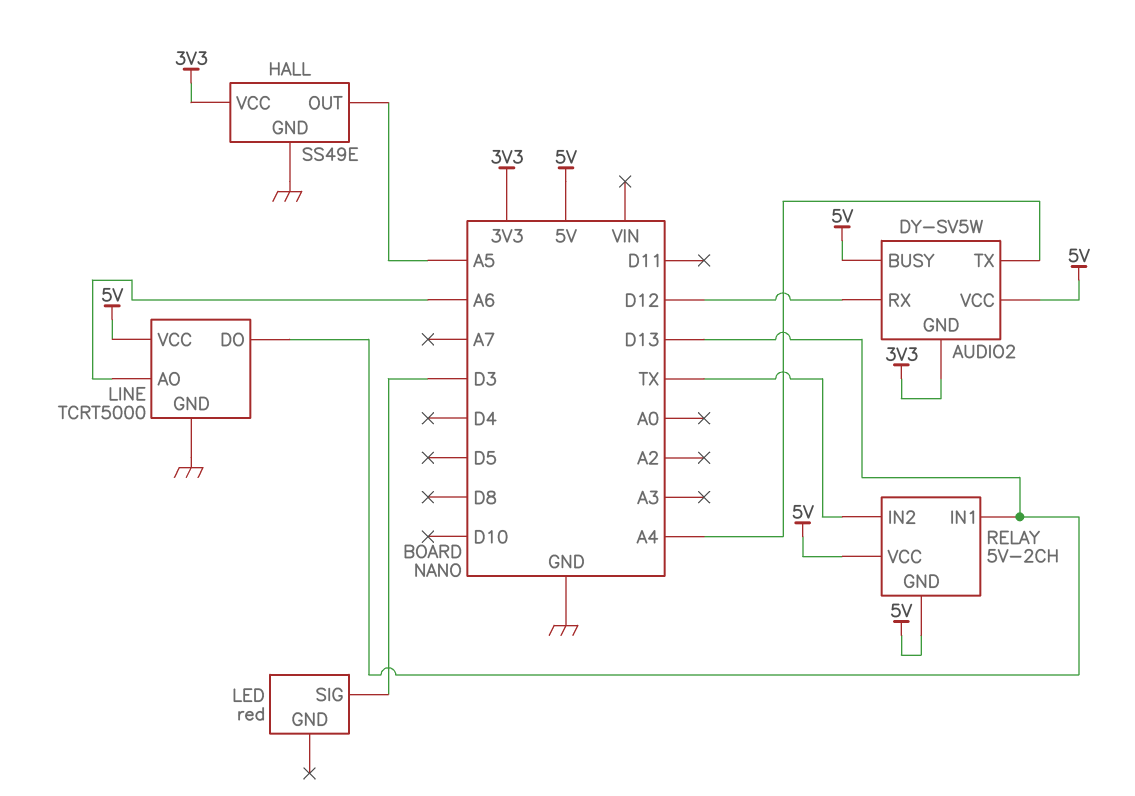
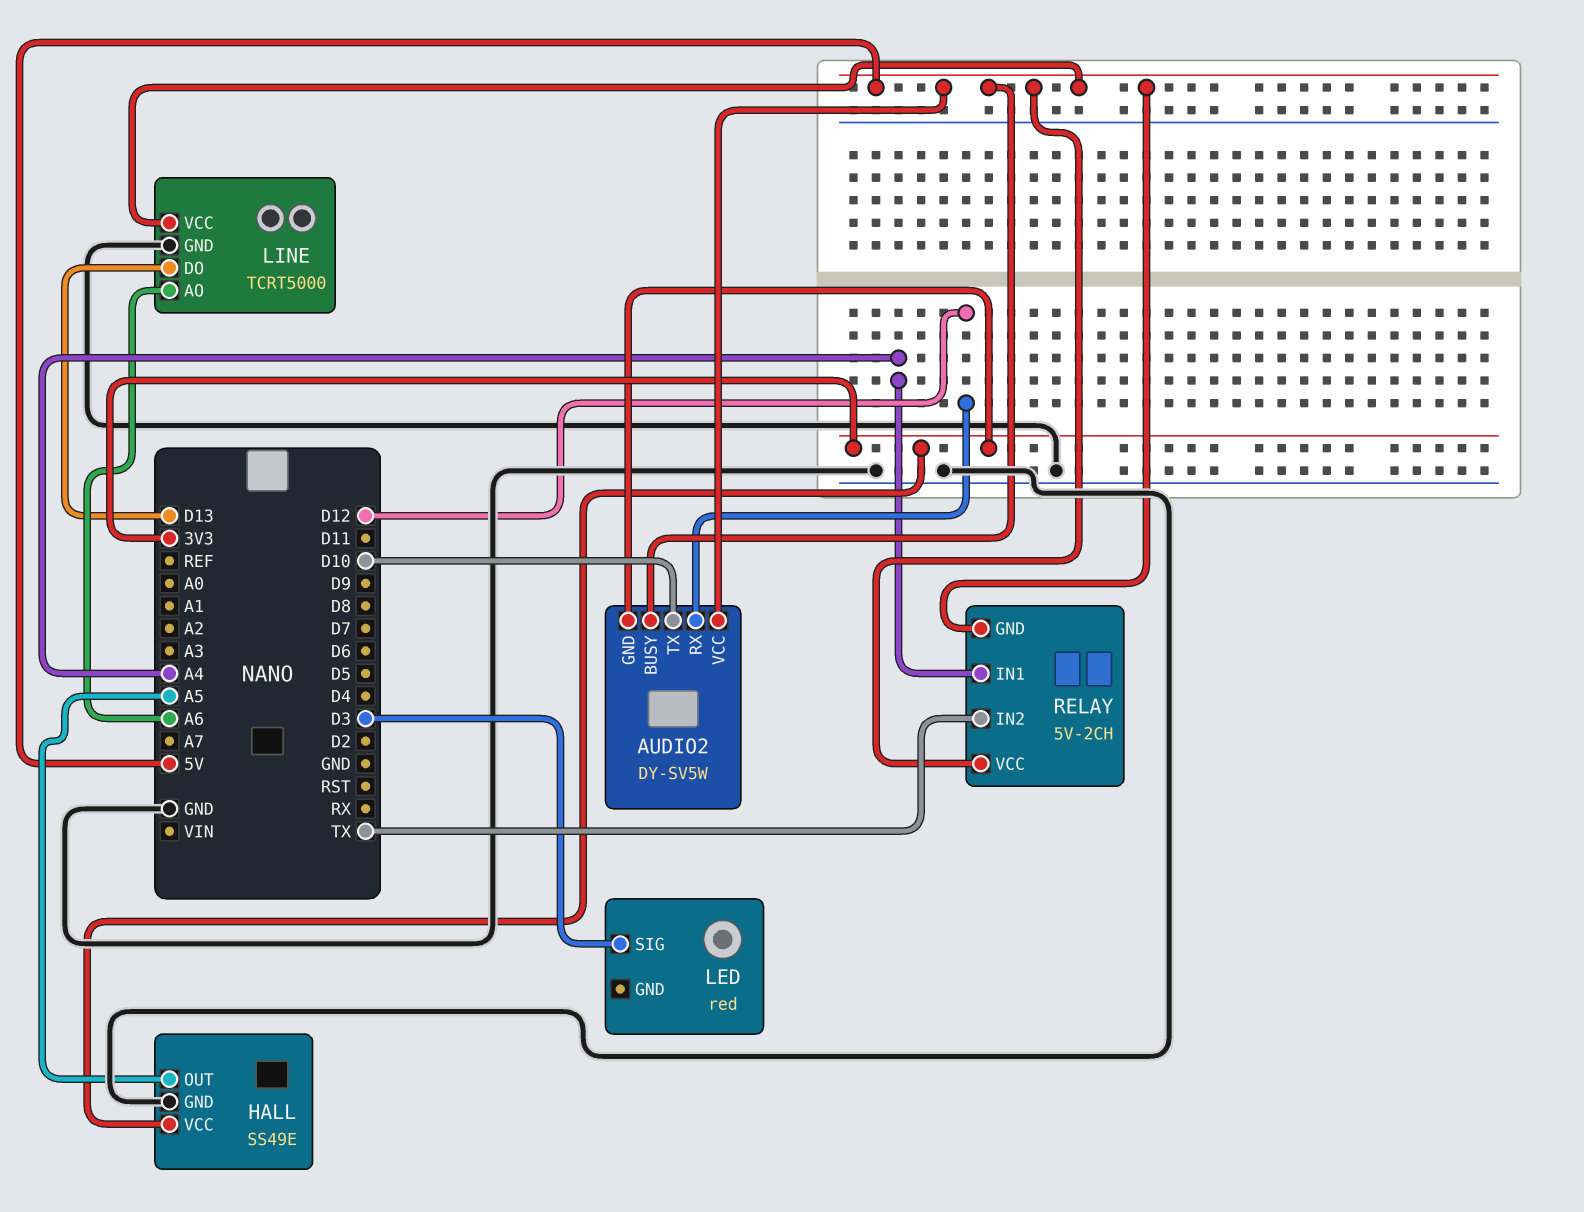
AUDIO2 pin TX: A4 -> D10
RELAY pin IN1: D13 -> A4

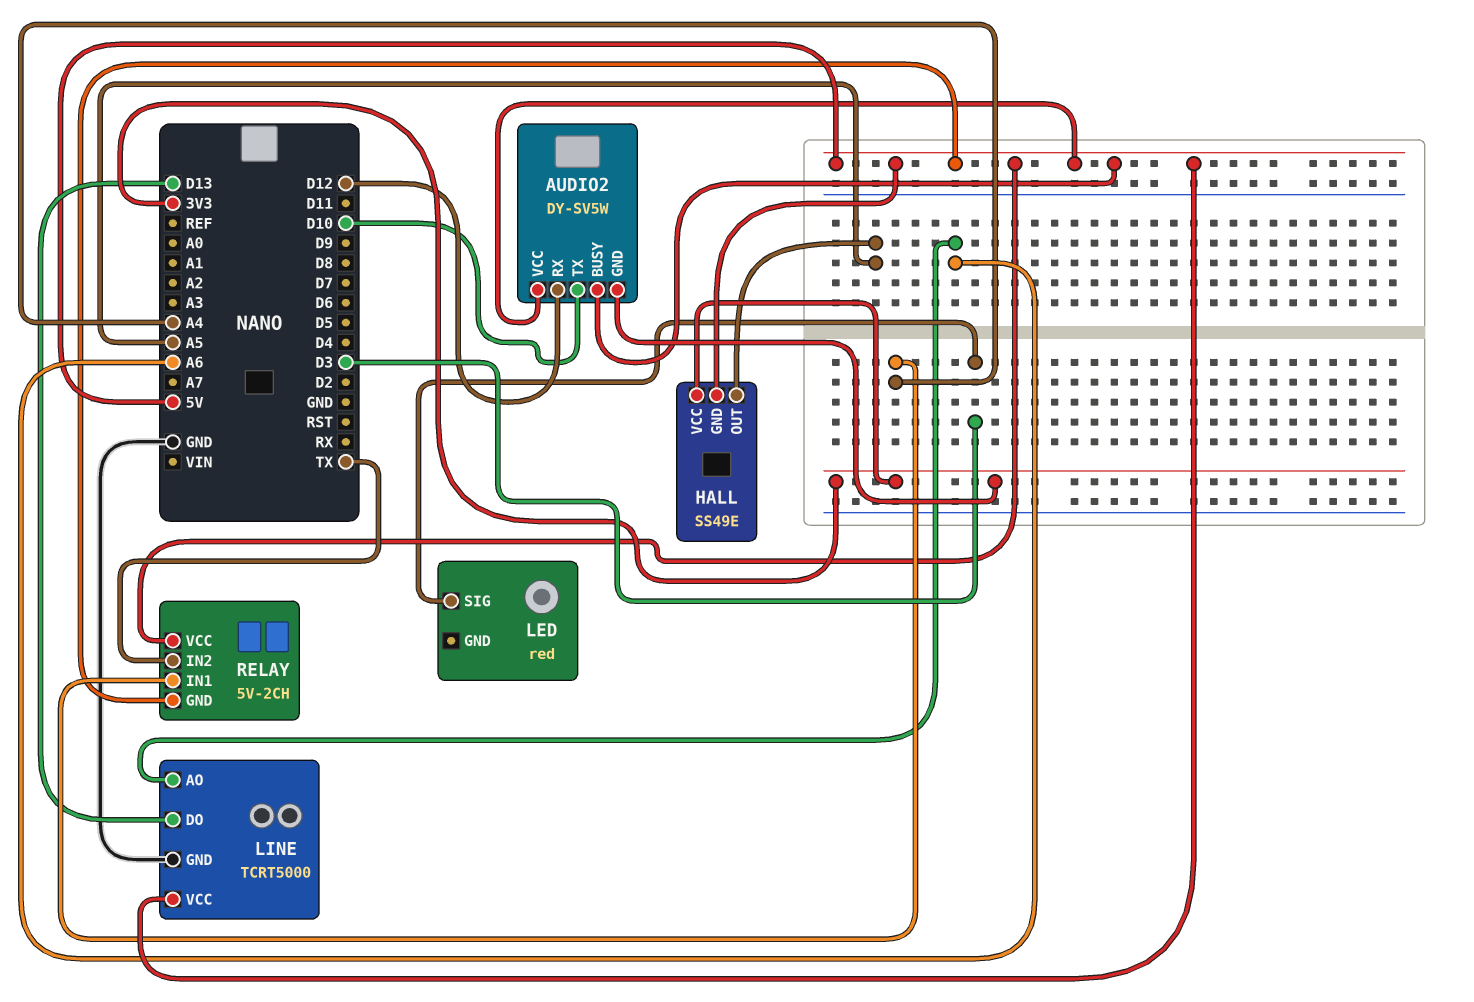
HALL pin GND: GND -> 5V

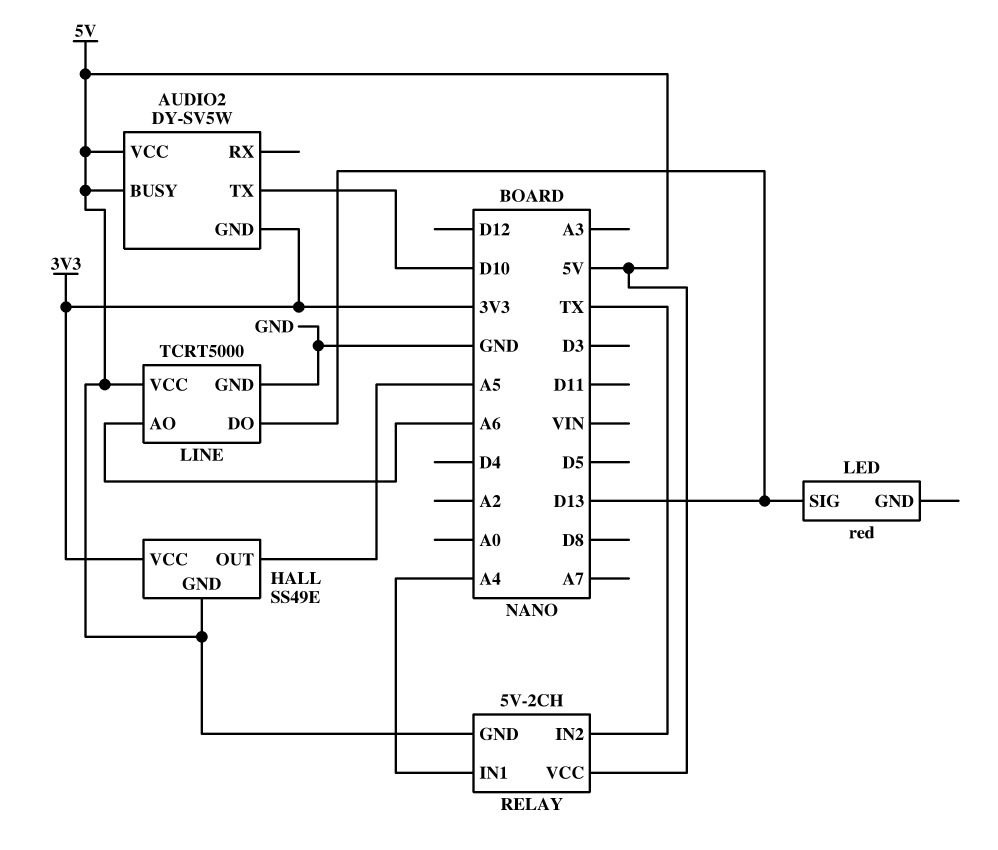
AUDIO2 pin RX: D12 -> none
LED pin SIG: D3 -> D13

